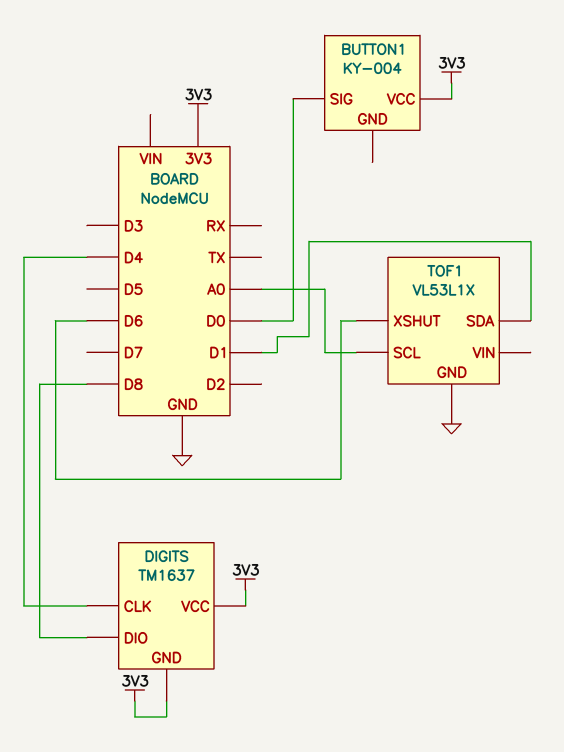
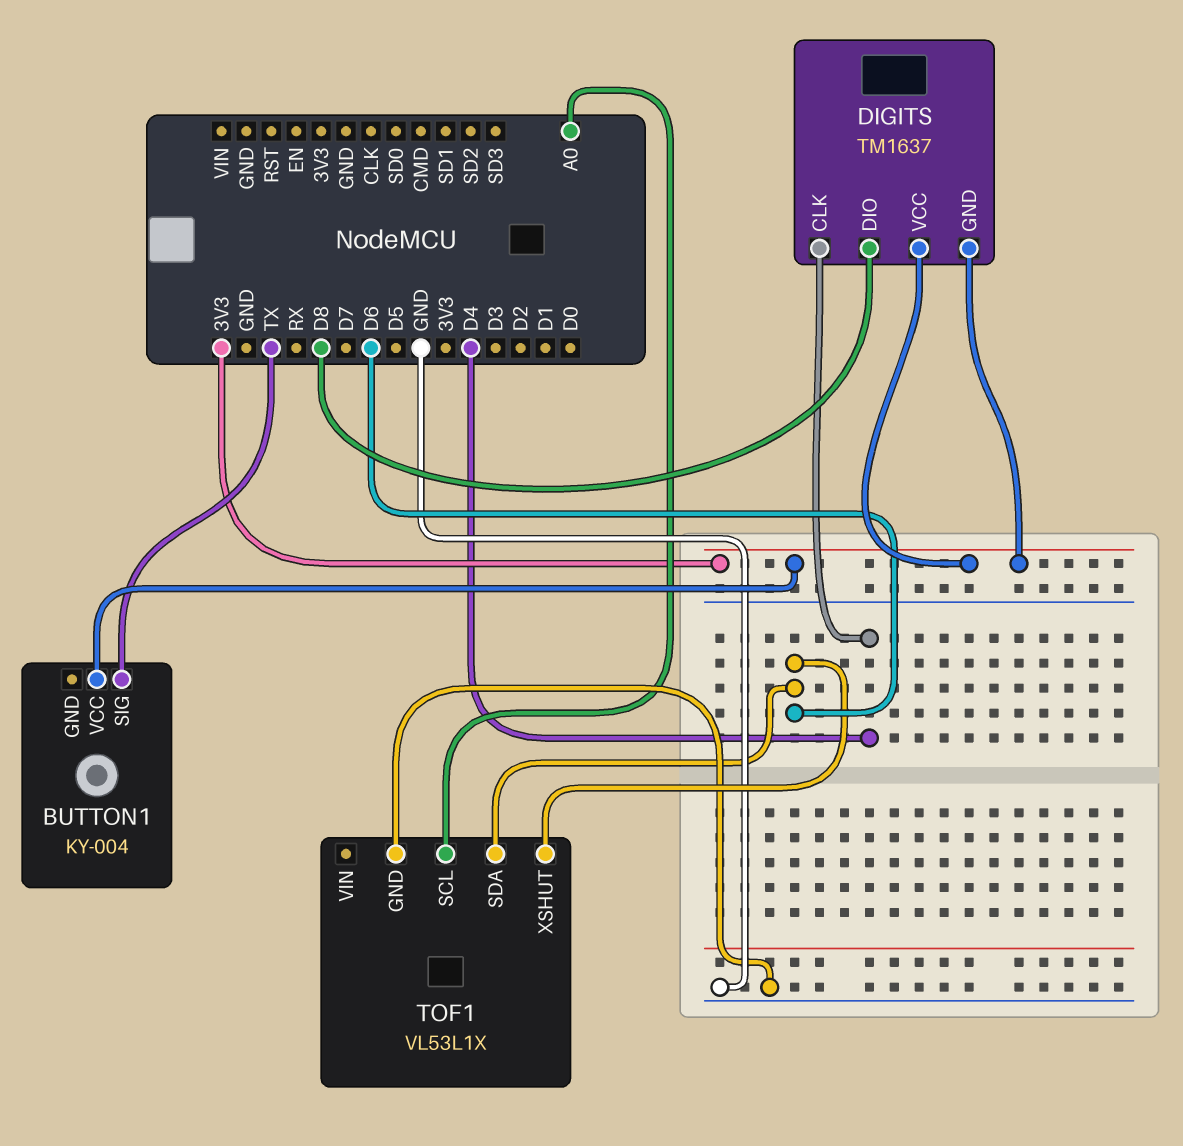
BUTTON1 pin SIG: D0 -> TX
TOF1 pin SDA: D1 -> D6

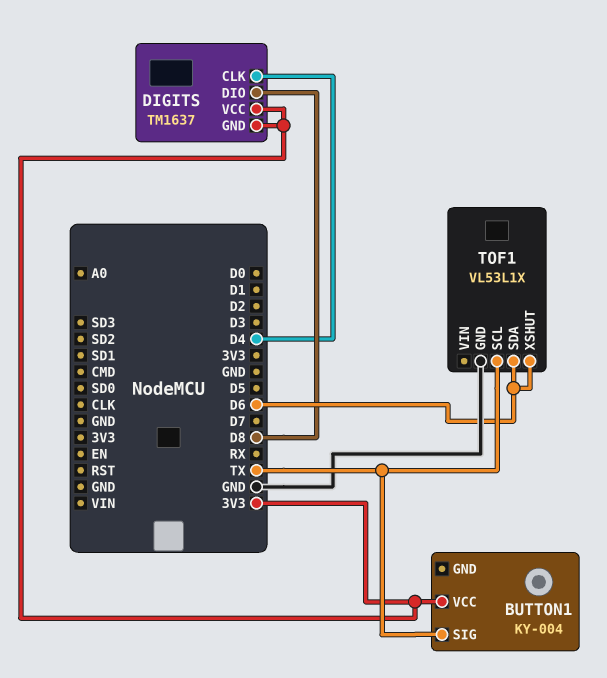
TOF1 pin SCL: A0 -> TX

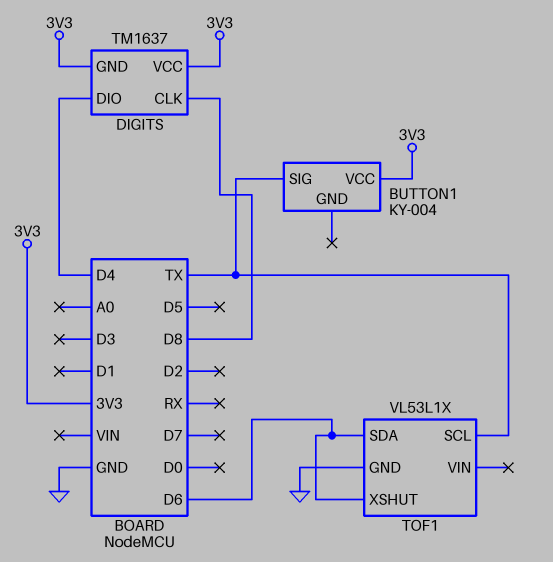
DIGITS pin CLK: D4 -> D8
DIGITS pin DIO: D8 -> D4

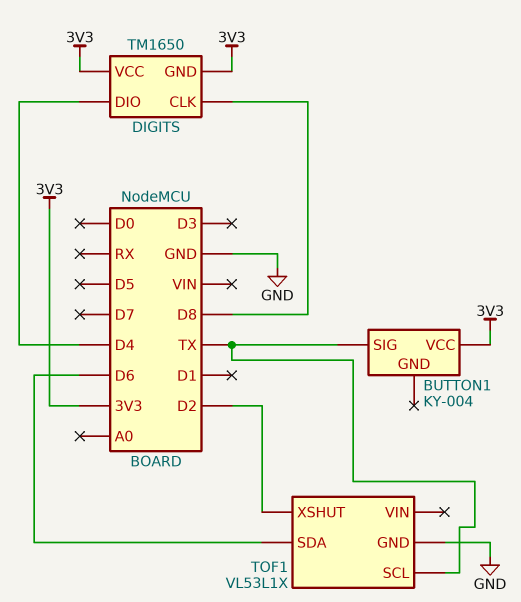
DIGITS: TM1637 -> TM1650
TOF1 pin XSHUT: D6 -> D2

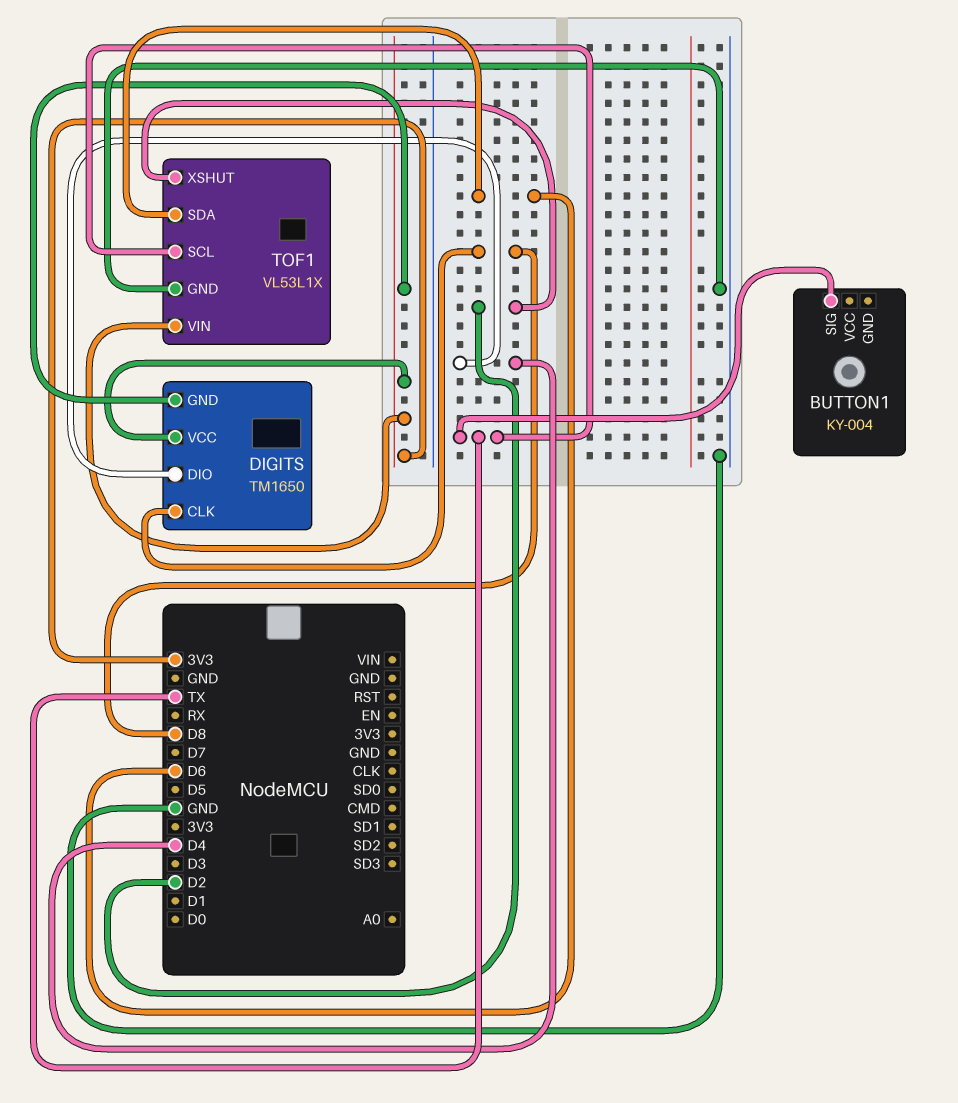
BUTTON1 pin VCC: 3V3 -> none
TOF1 pin VIN: none -> 3V3

